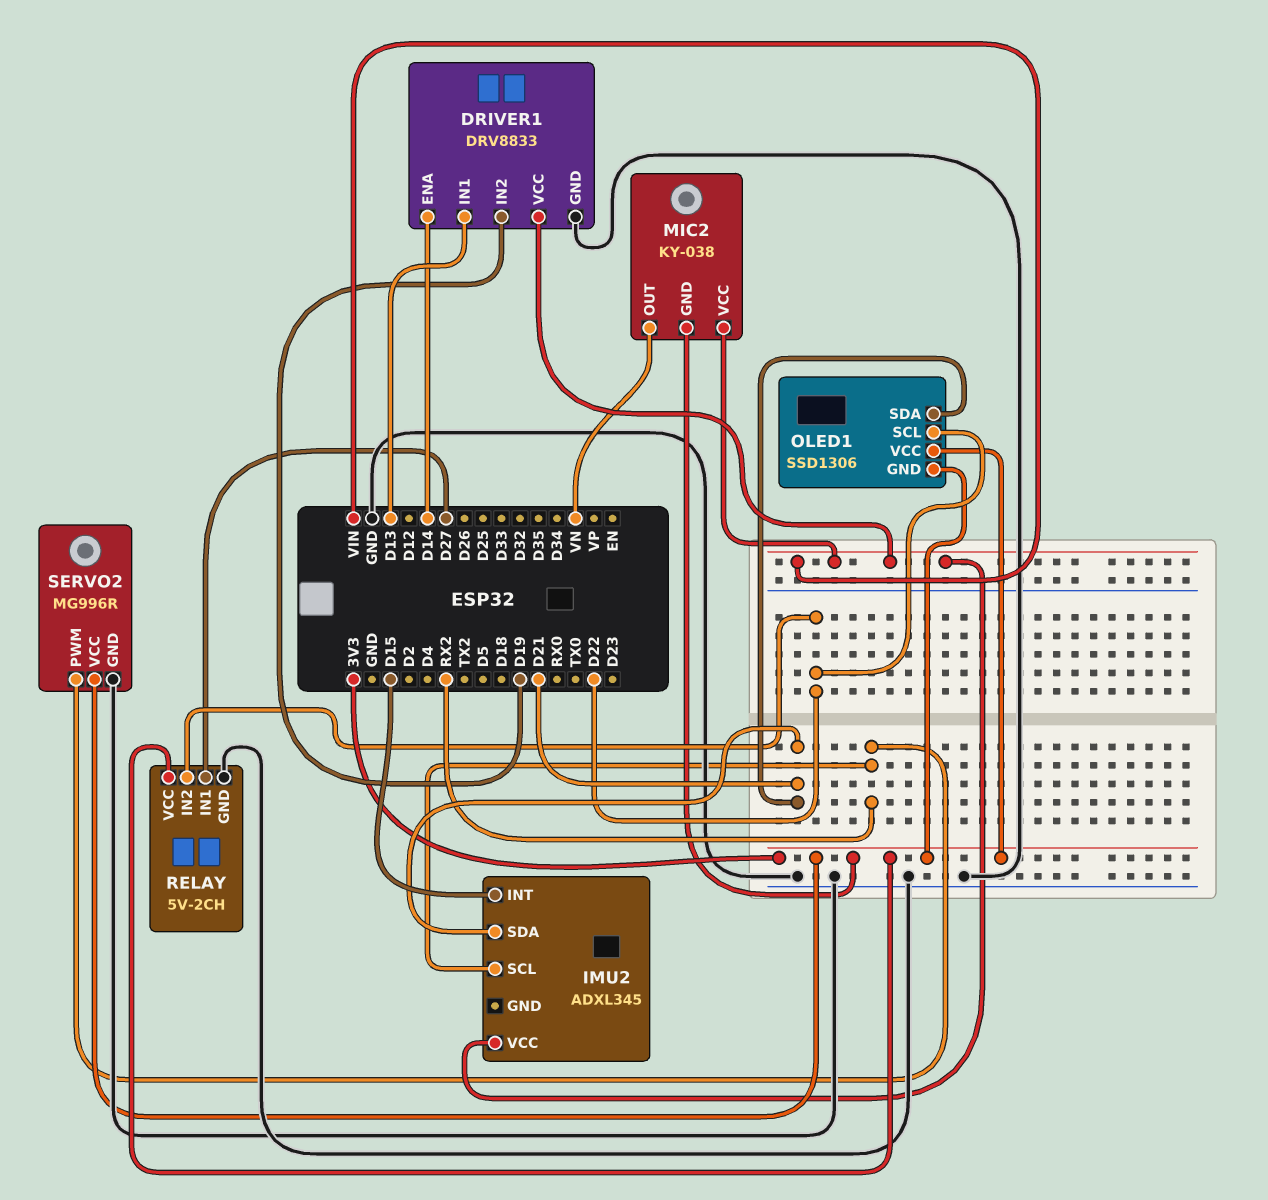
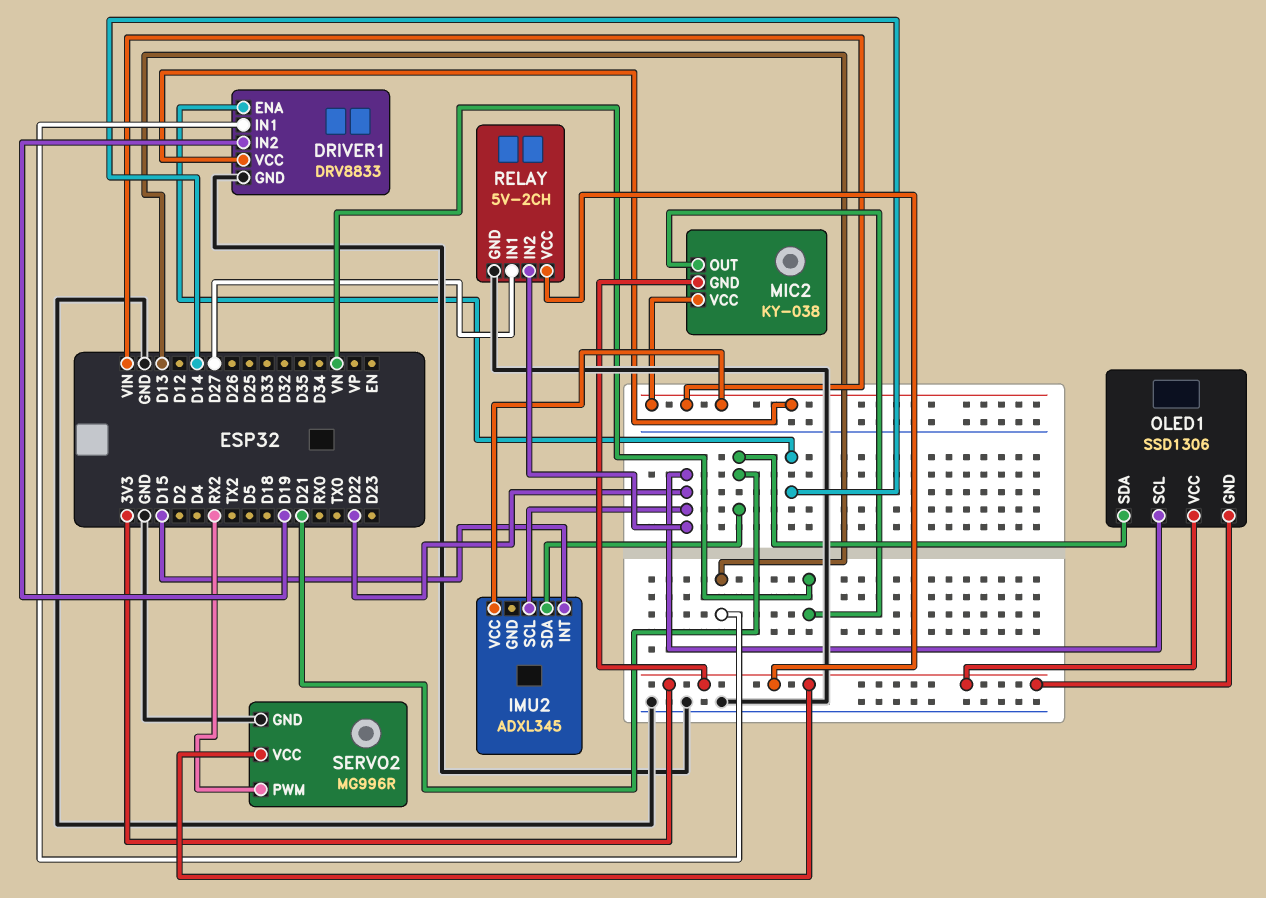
IMU2 pin SCL: RX2 -> D22

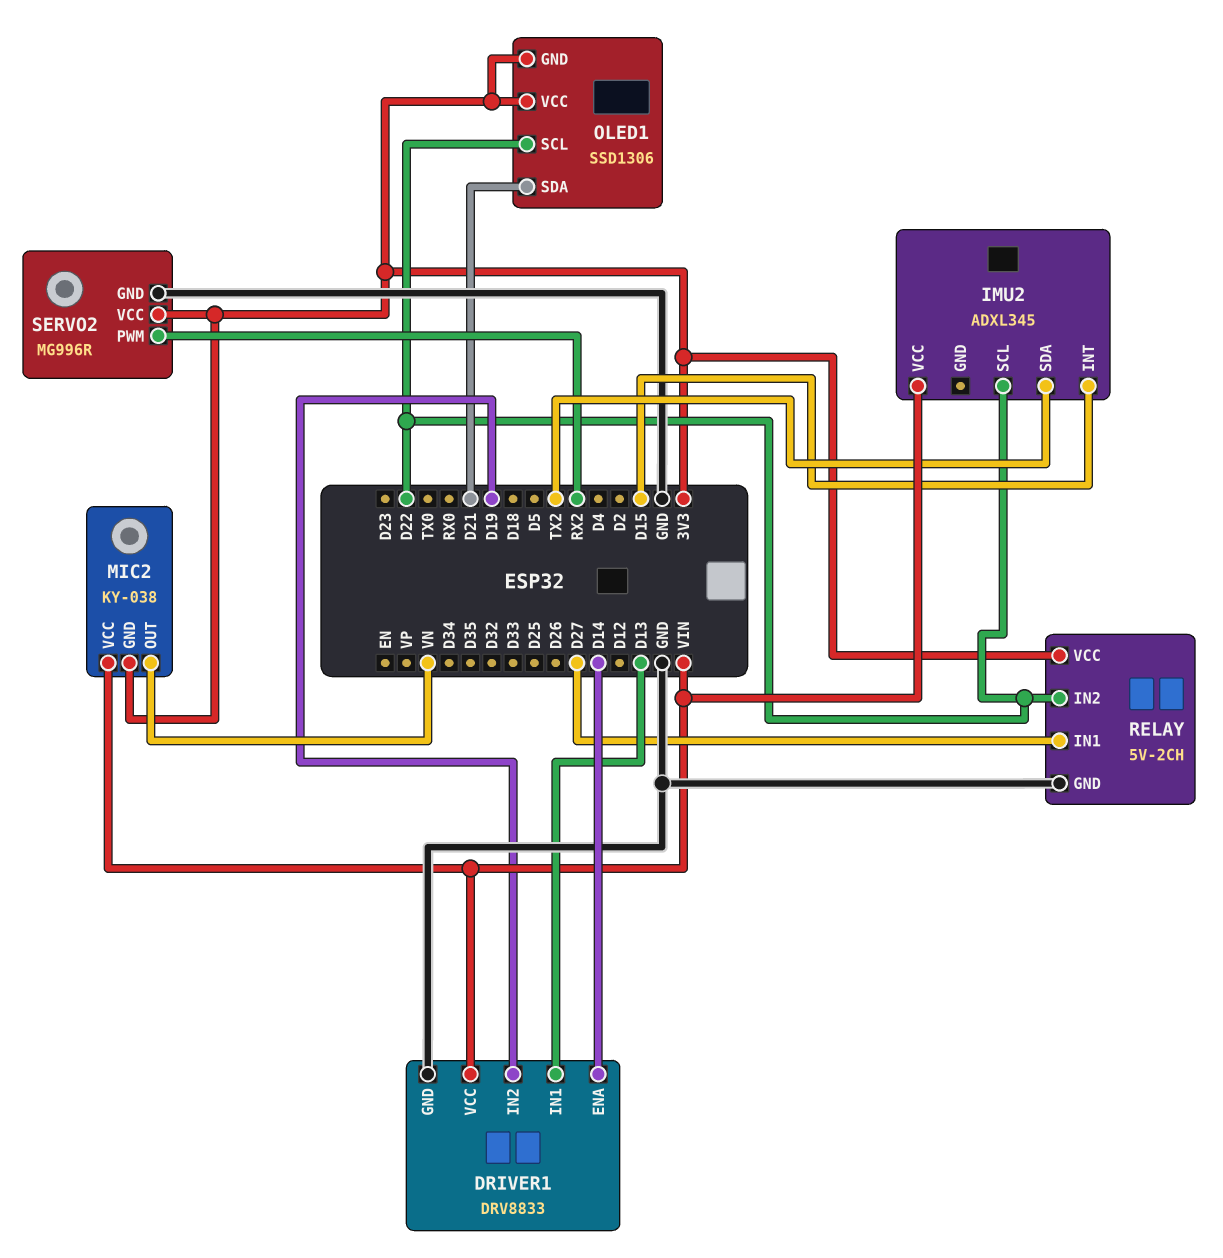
IMU2 pin SDA: D21 -> TX2

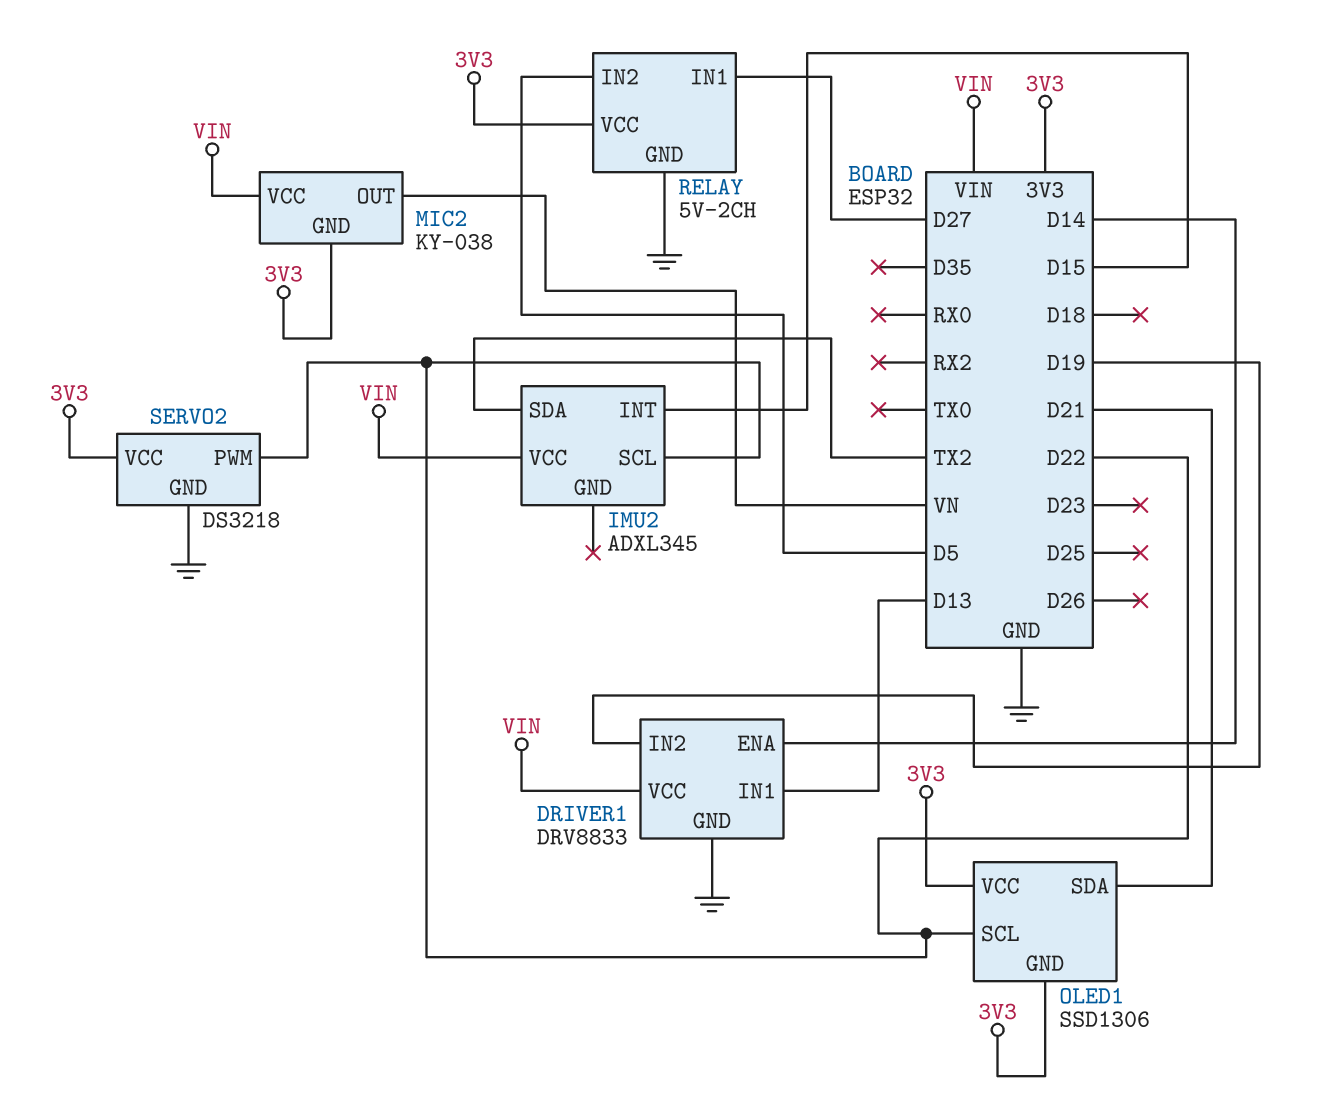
RELAY pin IN2: D22 -> D5
SERVO2: MG996R -> DS3218
SERVO2 pin PWM: RX2 -> D22

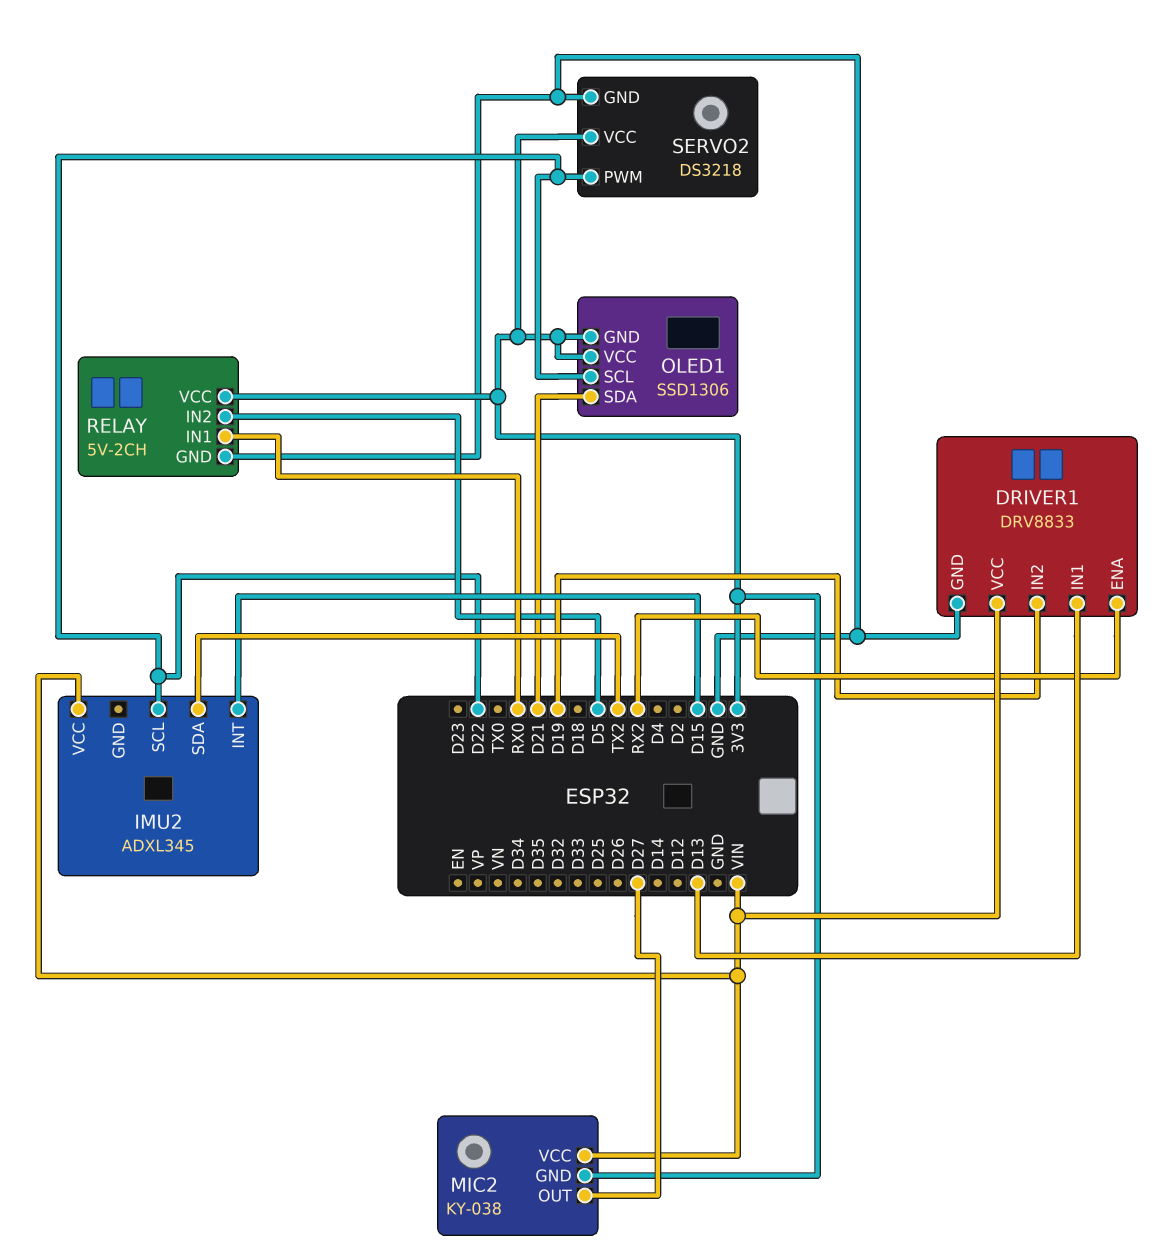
DRIVER1 pin ENA: D14 -> RX2
MIC2 pin OUT: VN -> D27
RELAY pin IN1: D27 -> RX0

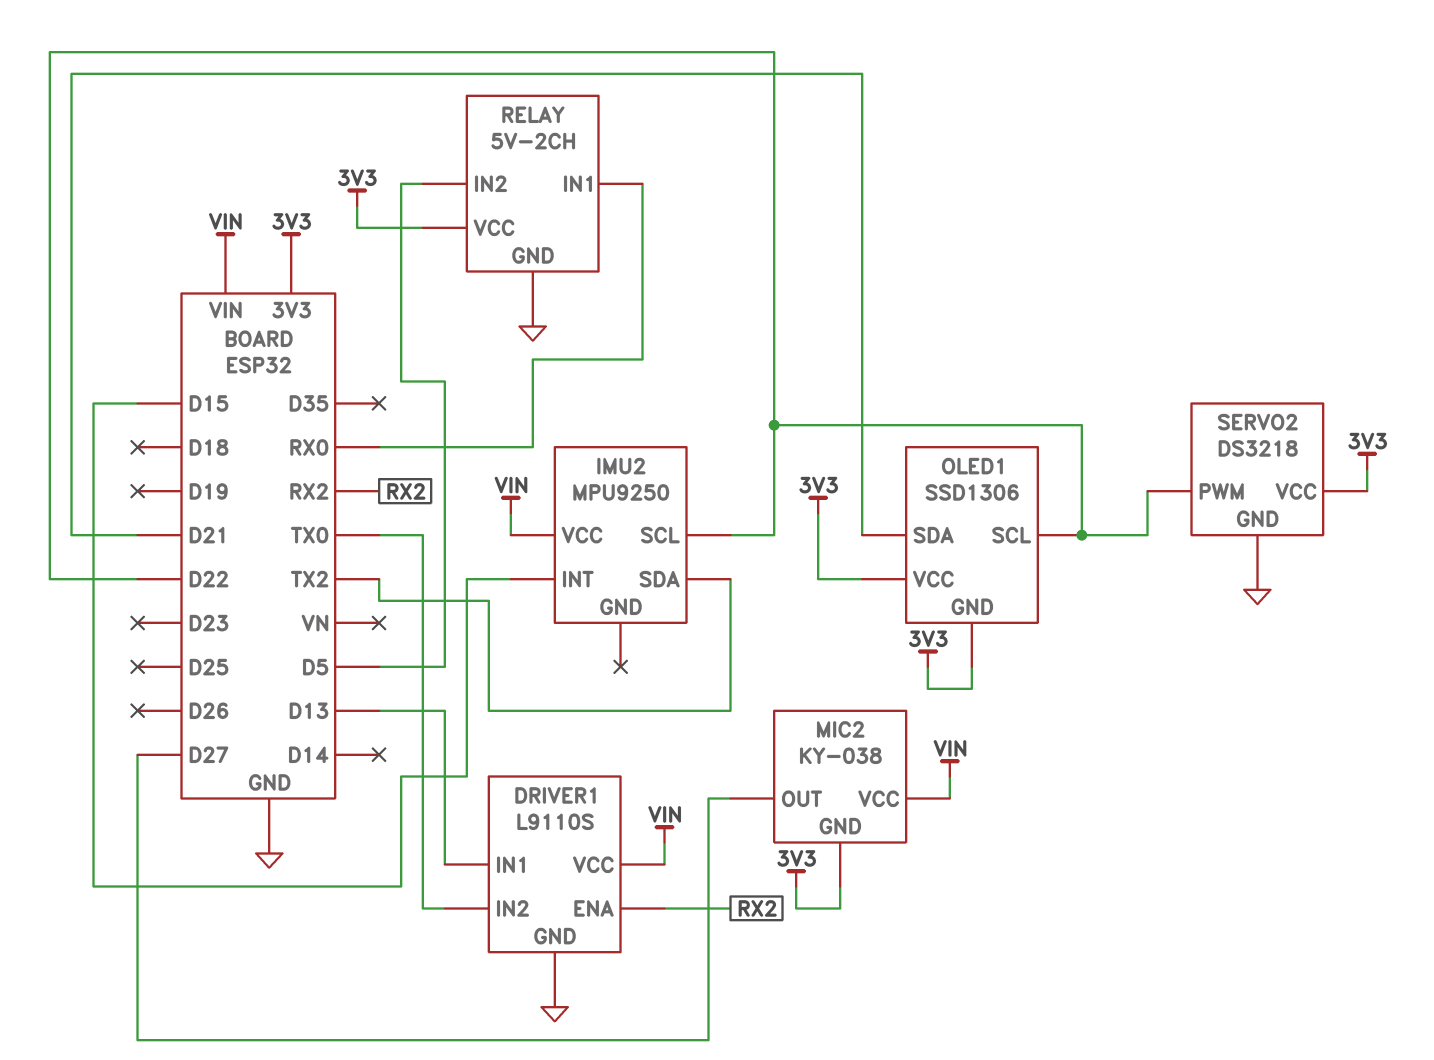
DRIVER1: DRV8833 -> L9110S
DRIVER1 pin IN2: D19 -> TX0
IMU2: ADXL345 -> MPU9250

